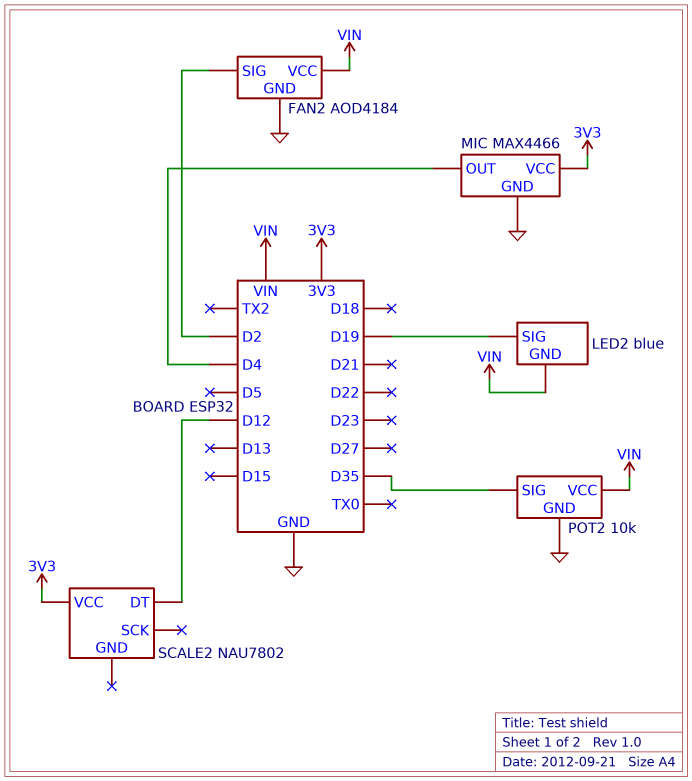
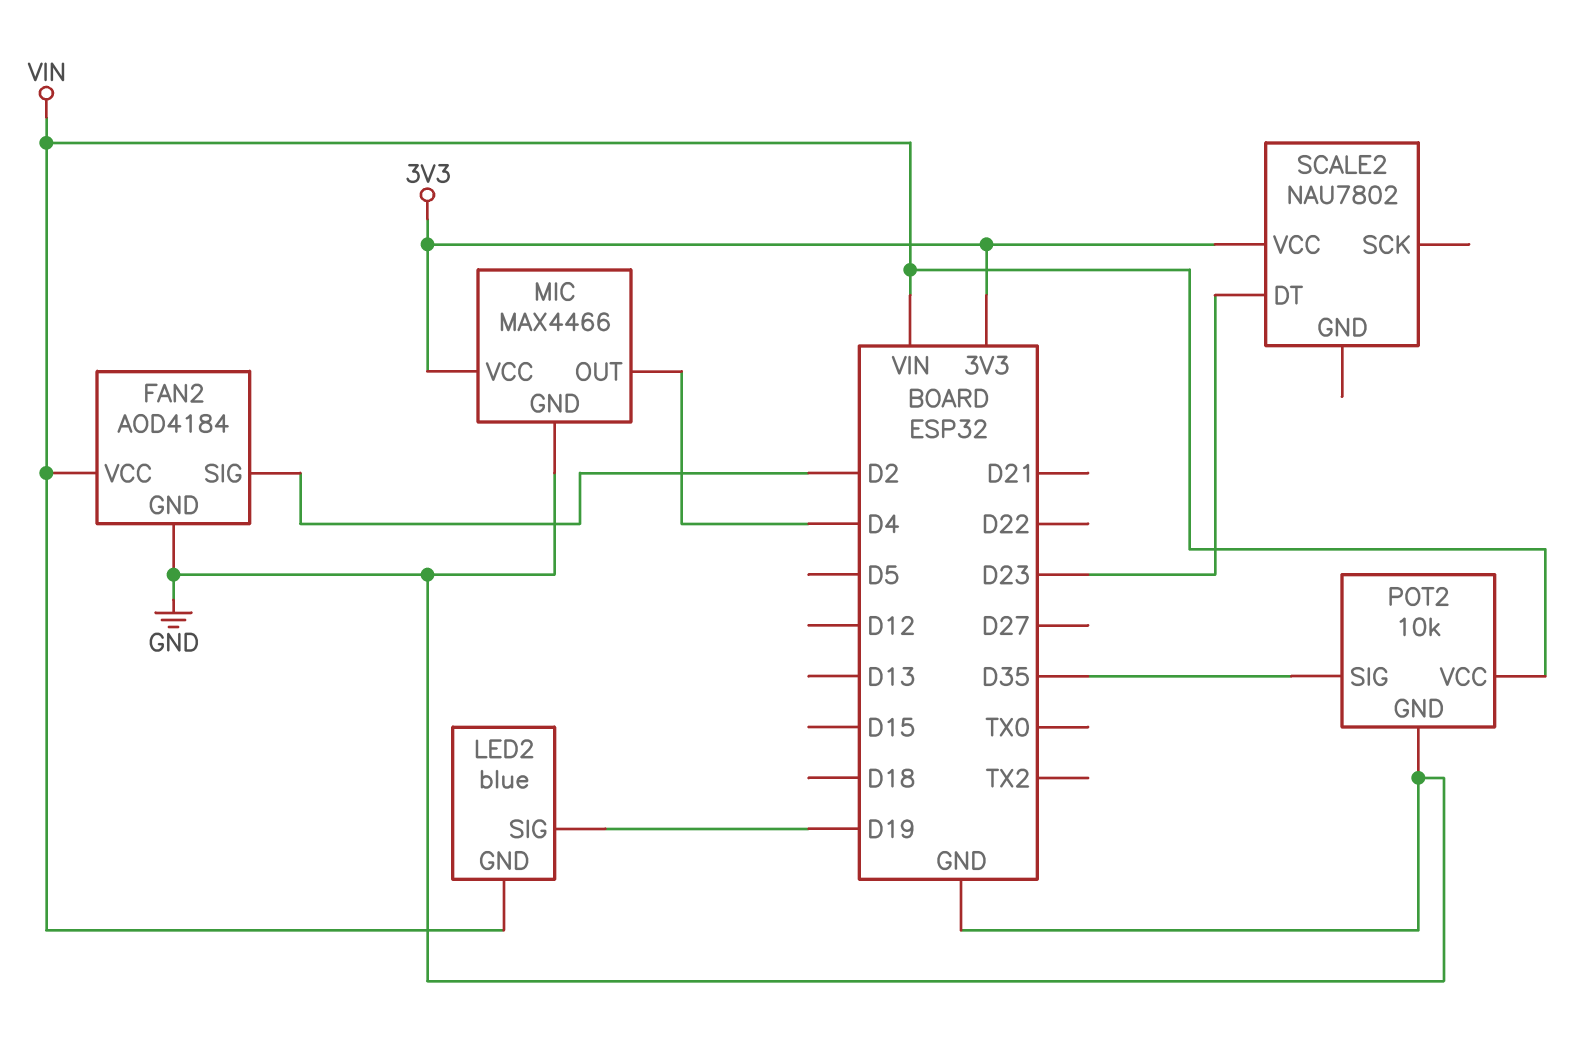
SCALE2 pin DT: D12 -> D23

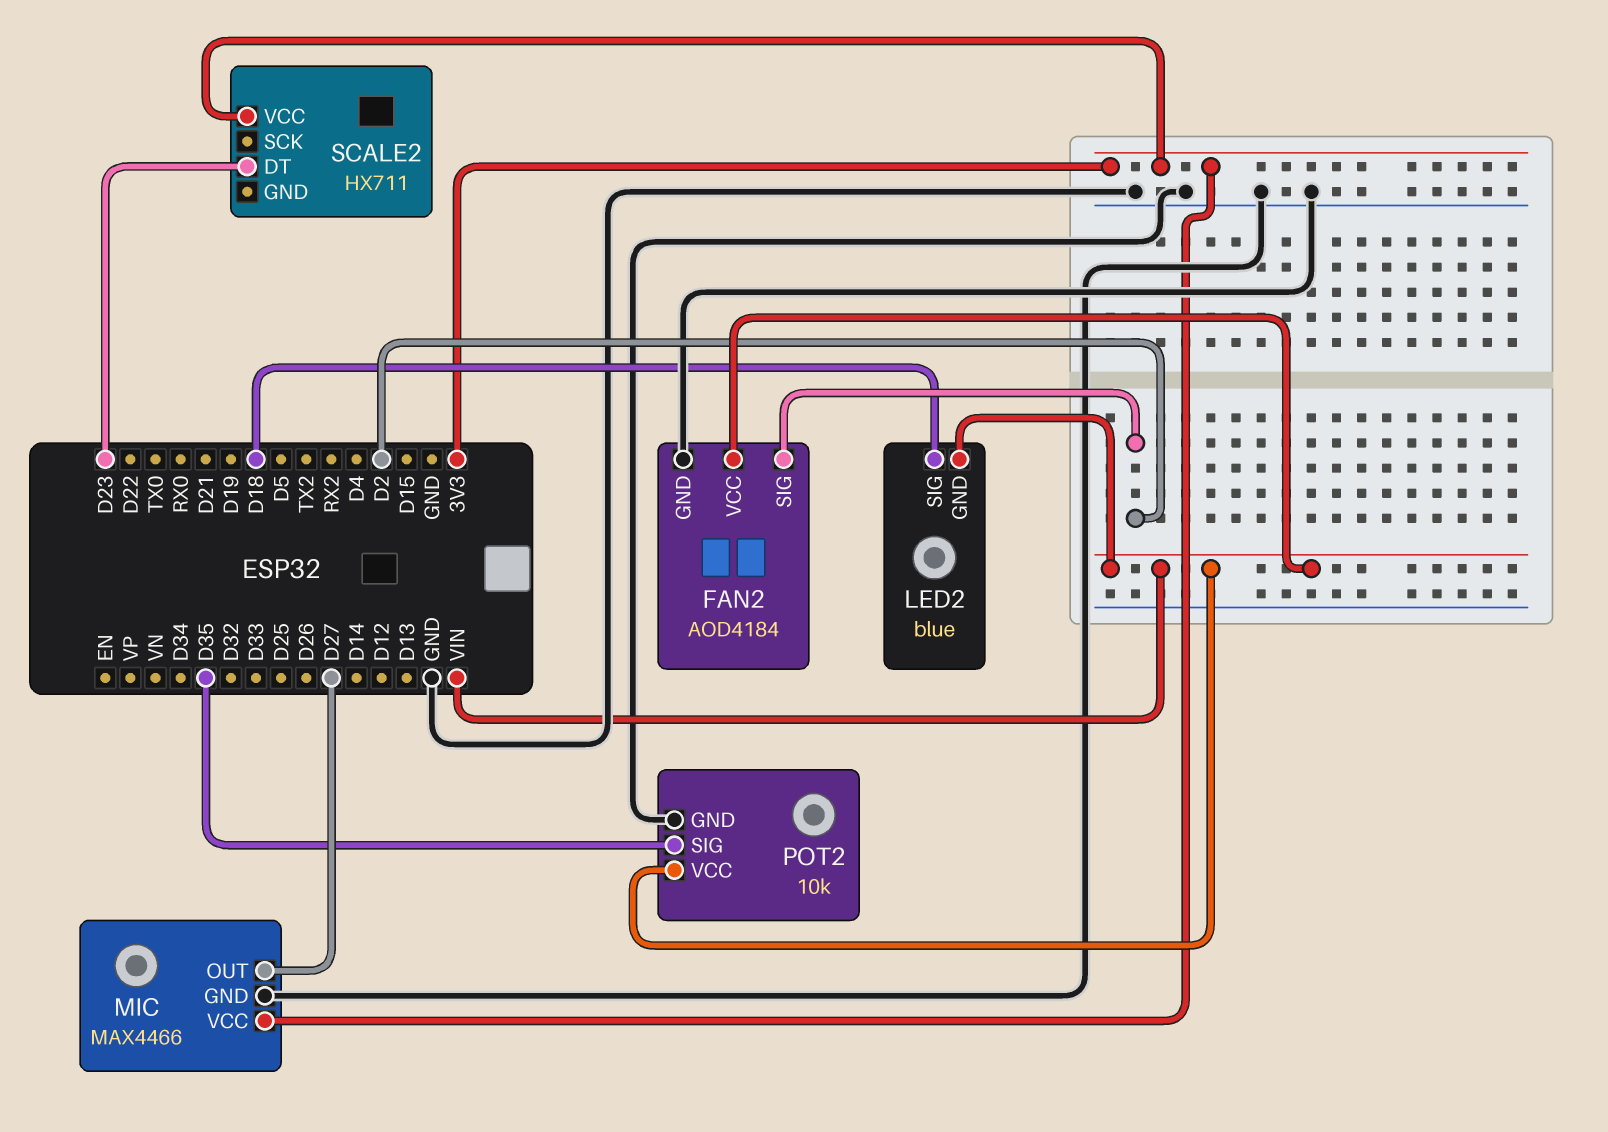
LED2 pin SIG: D19 -> D18
MIC pin OUT: D4 -> D27
SCALE2: NAU7802 -> HX711

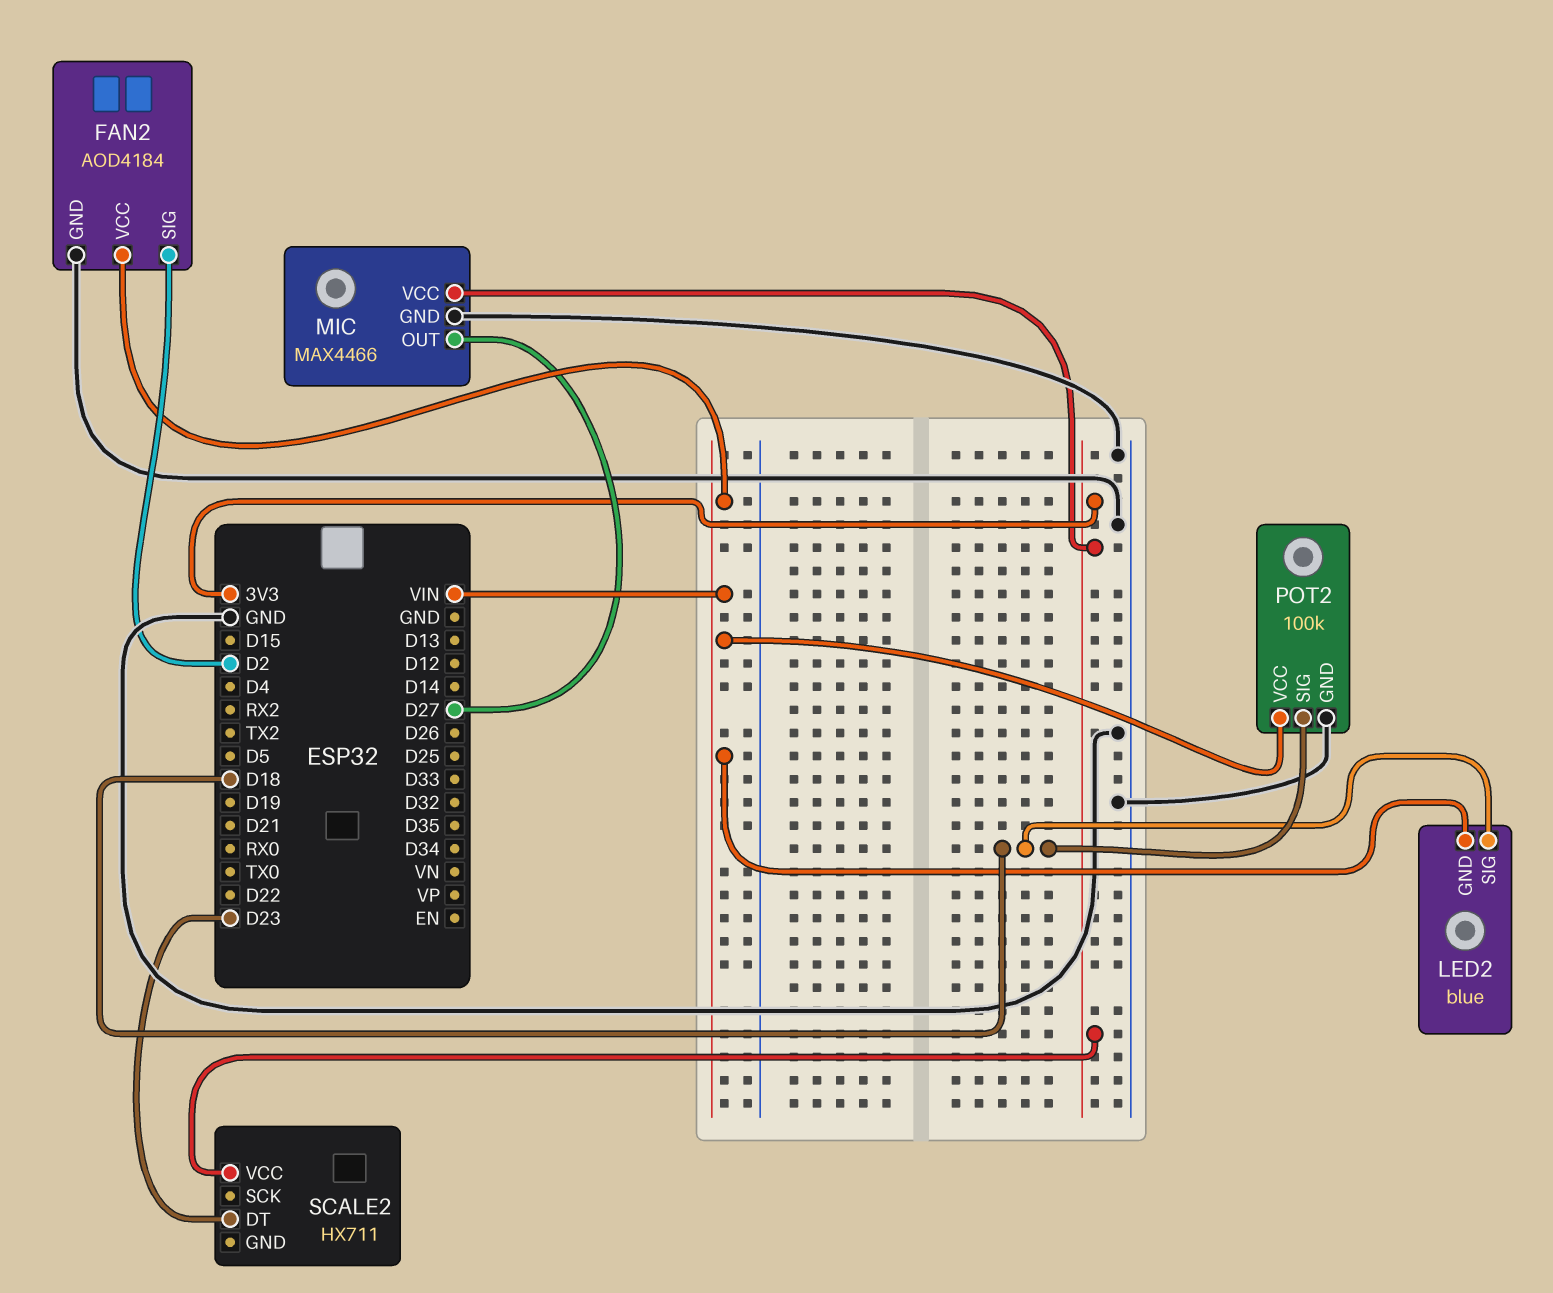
POT2: 10k -> 100k
POT2 pin SIG: D35 -> D18

